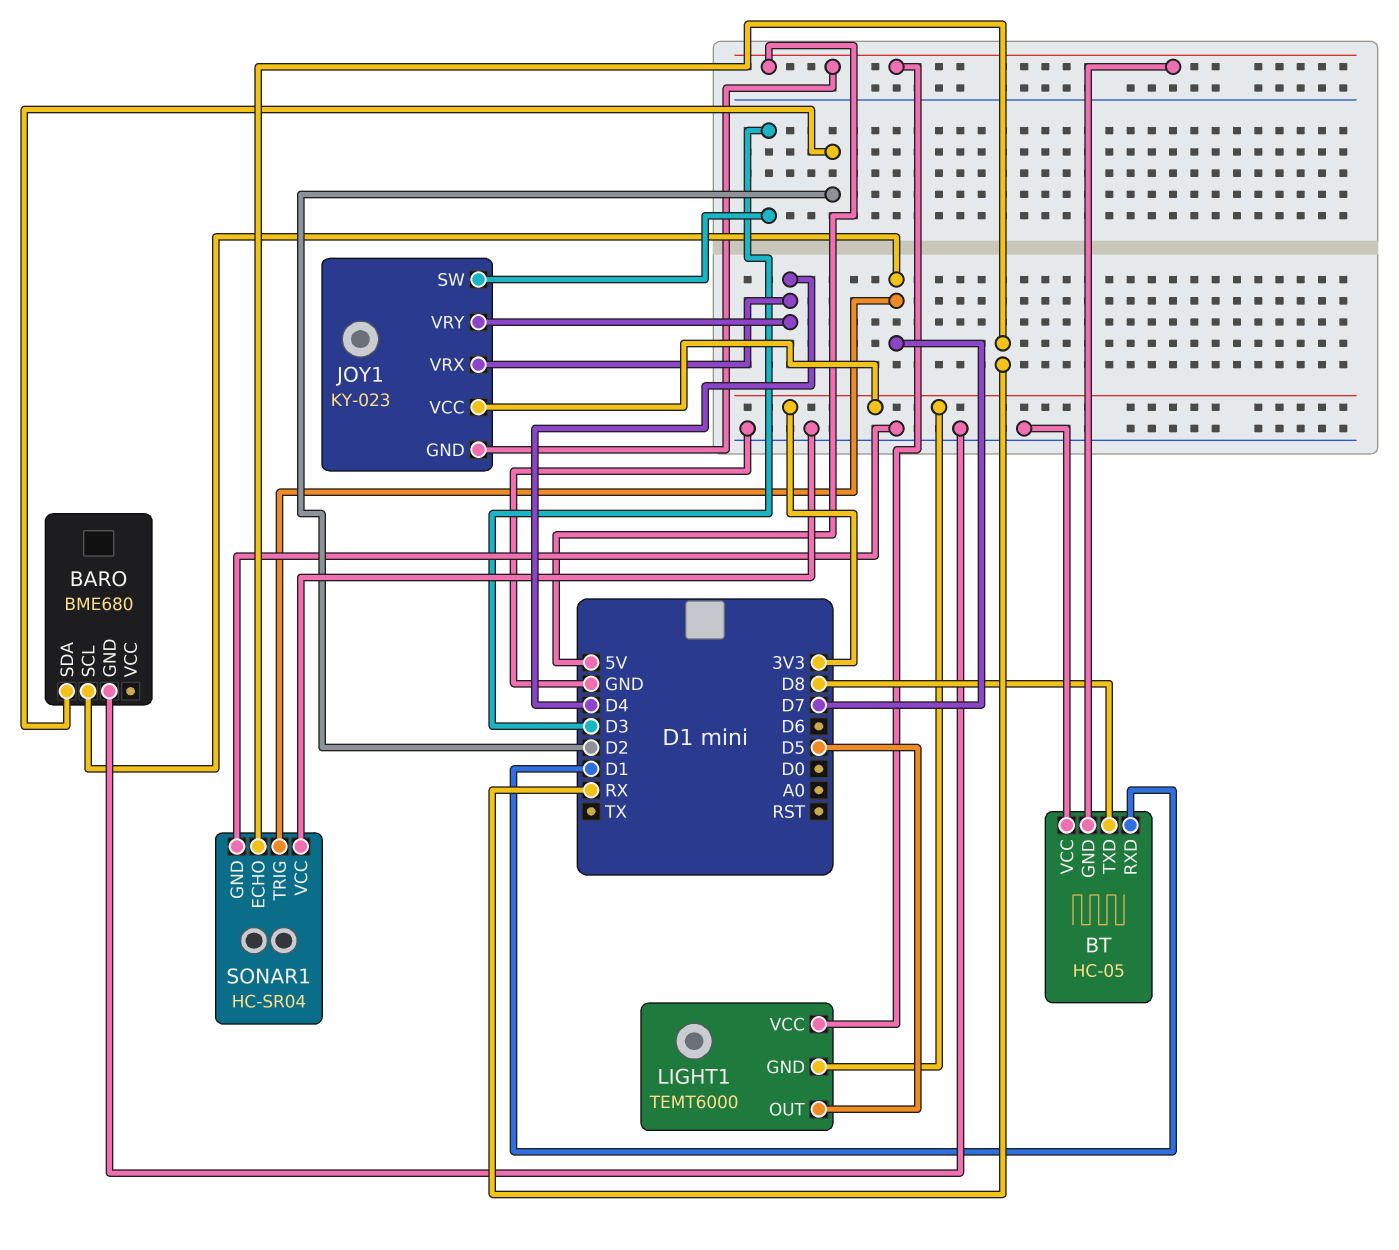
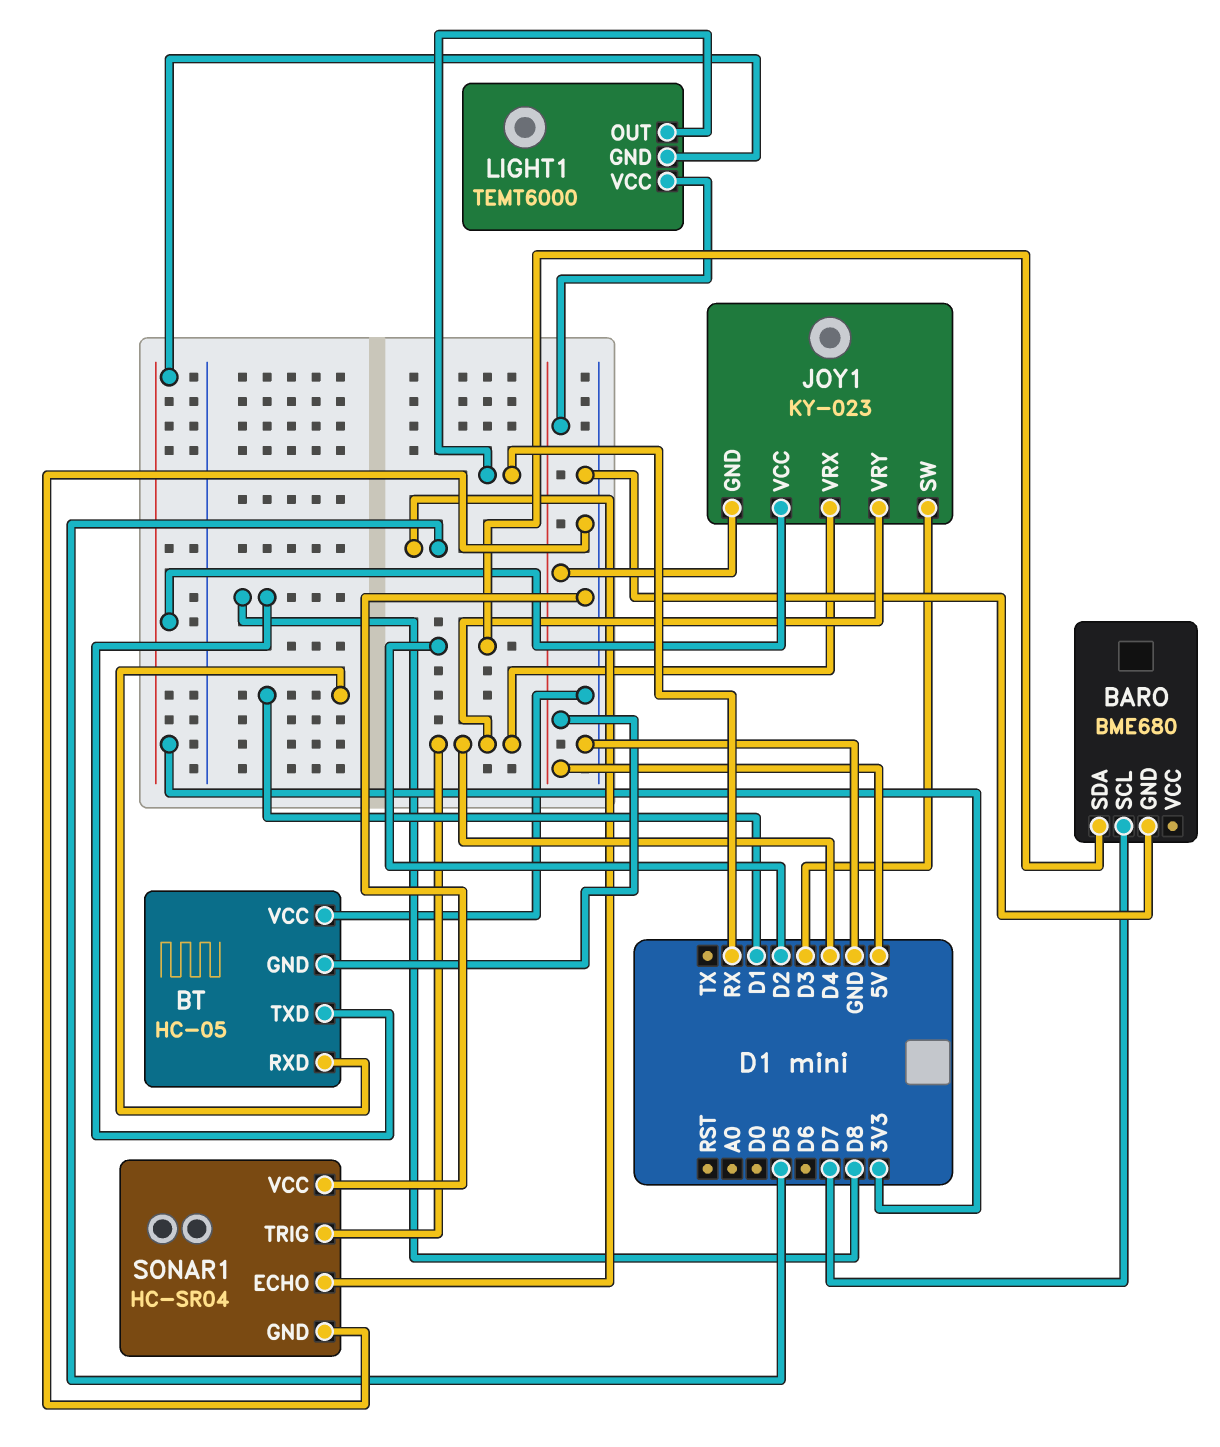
LIGHT1 pin OUT: D5 -> RX
SONAR1 pin ECHO: RX -> D5
SONAR1 pin TRIG: D7 -> D4

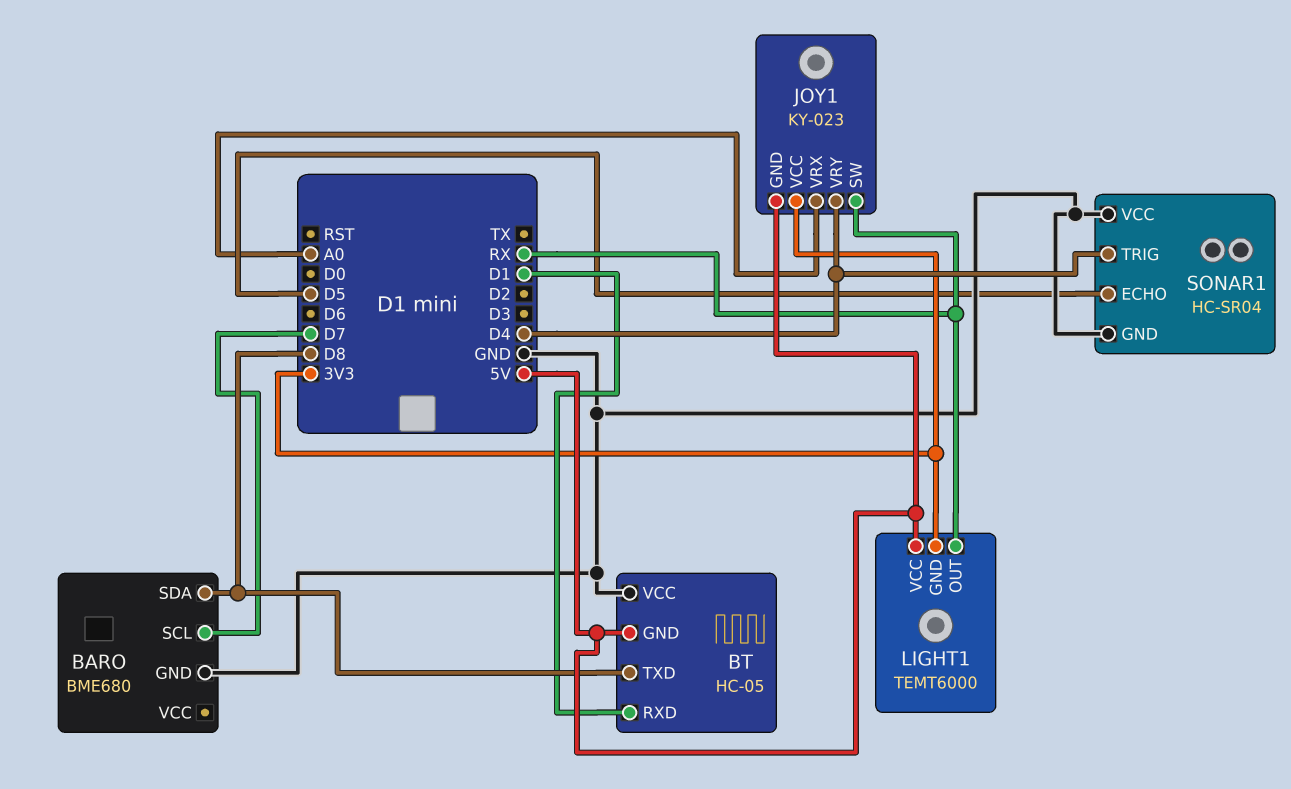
BARO pin SDA: D2 -> D8
JOY1 pin SW: D3 -> RX
JOY1 pin VRX: D4 -> A0

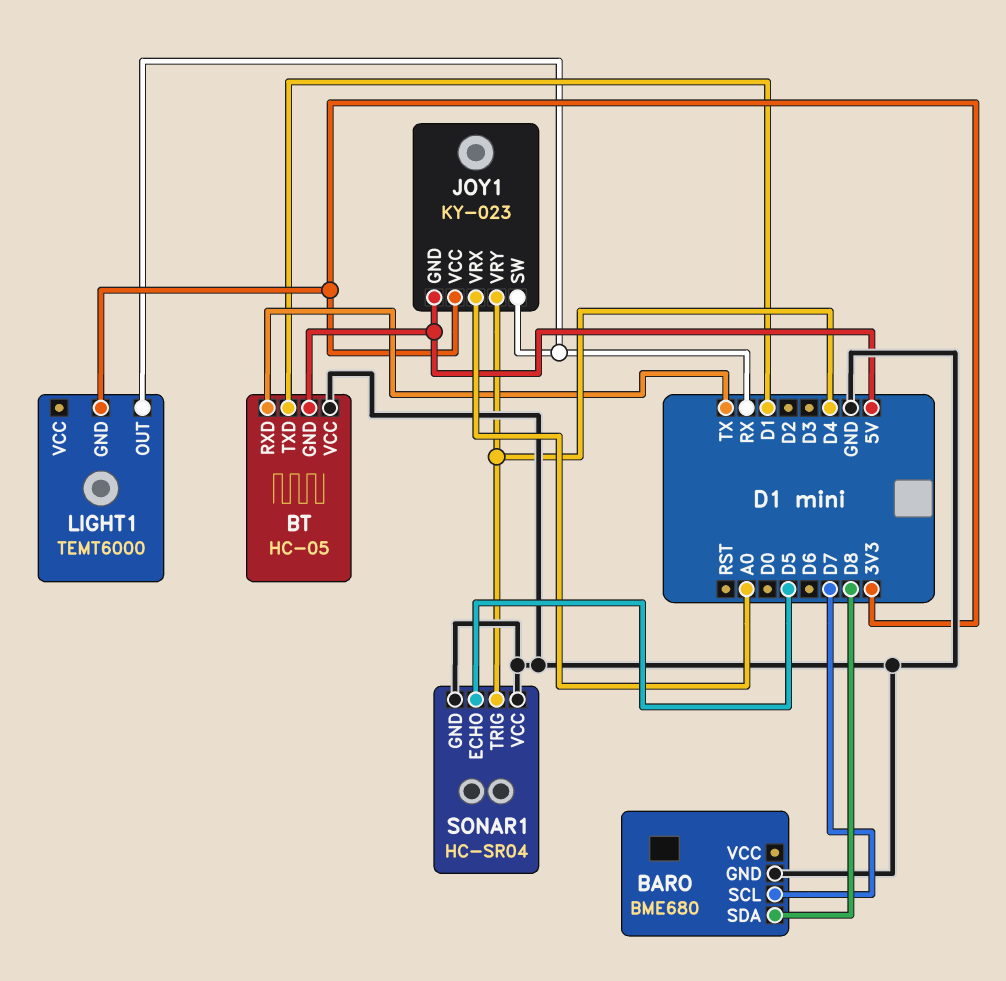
BT pin RXD: D1 -> TX
BT pin TXD: D8 -> D1
LIGHT1 pin VCC: 5V -> none

